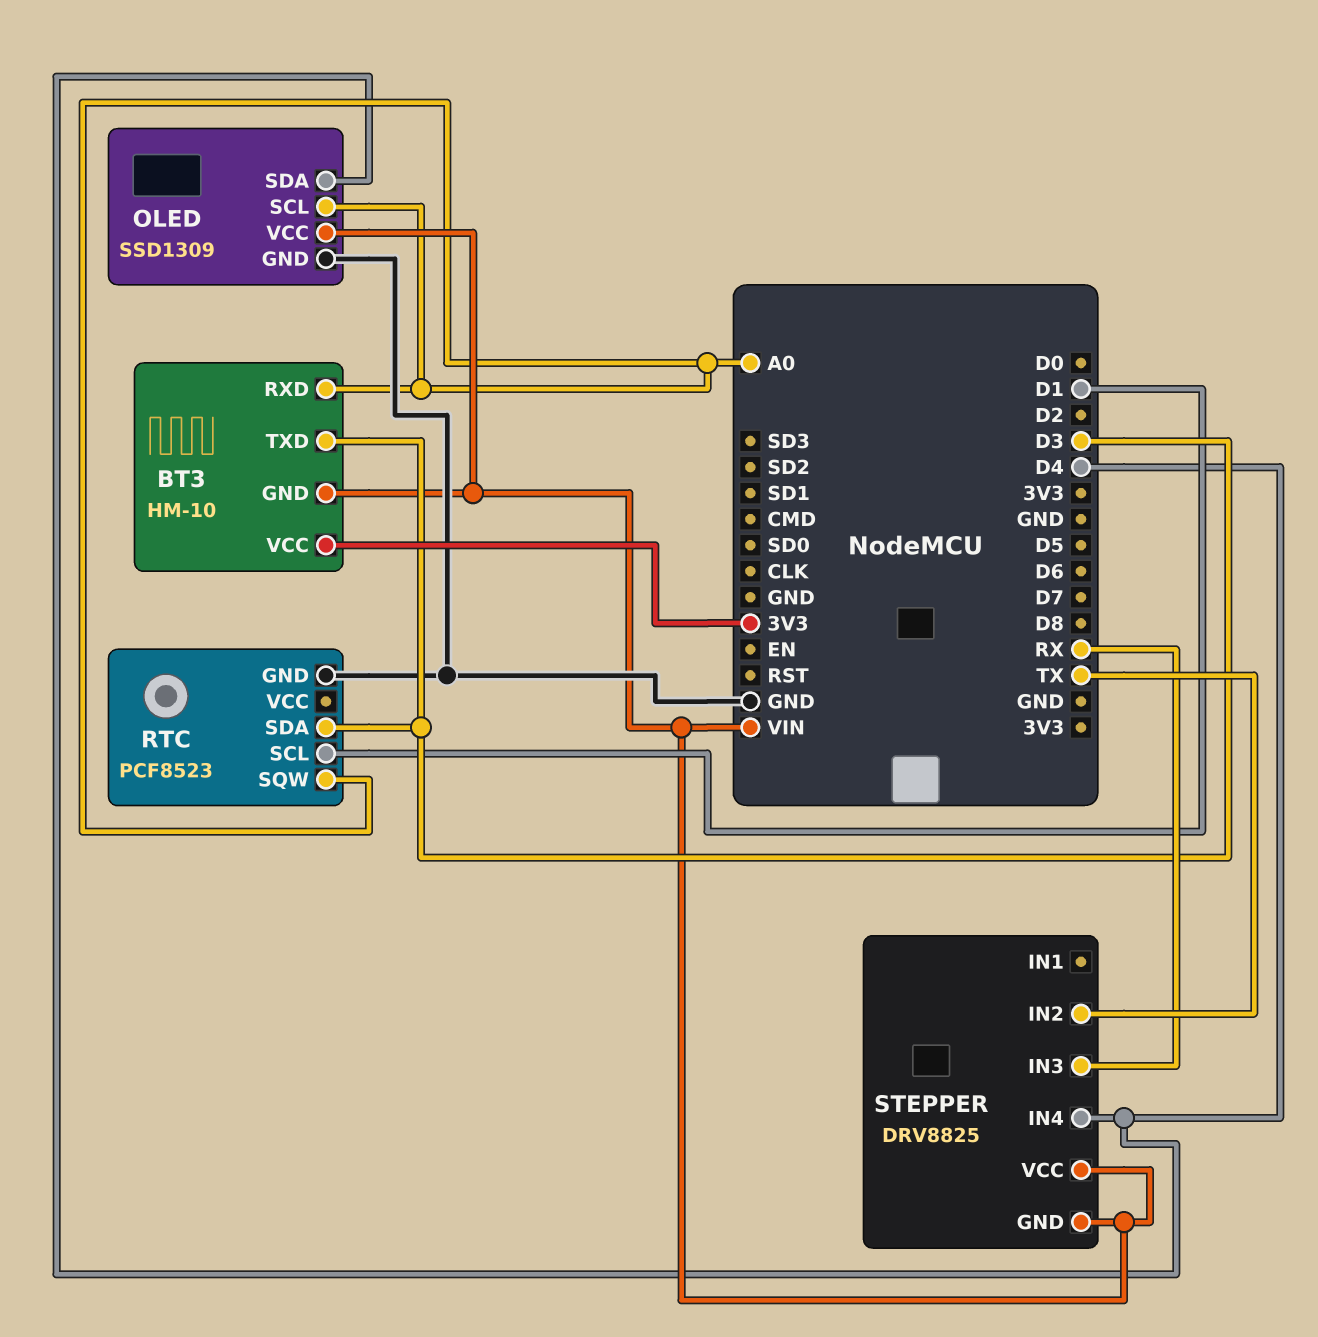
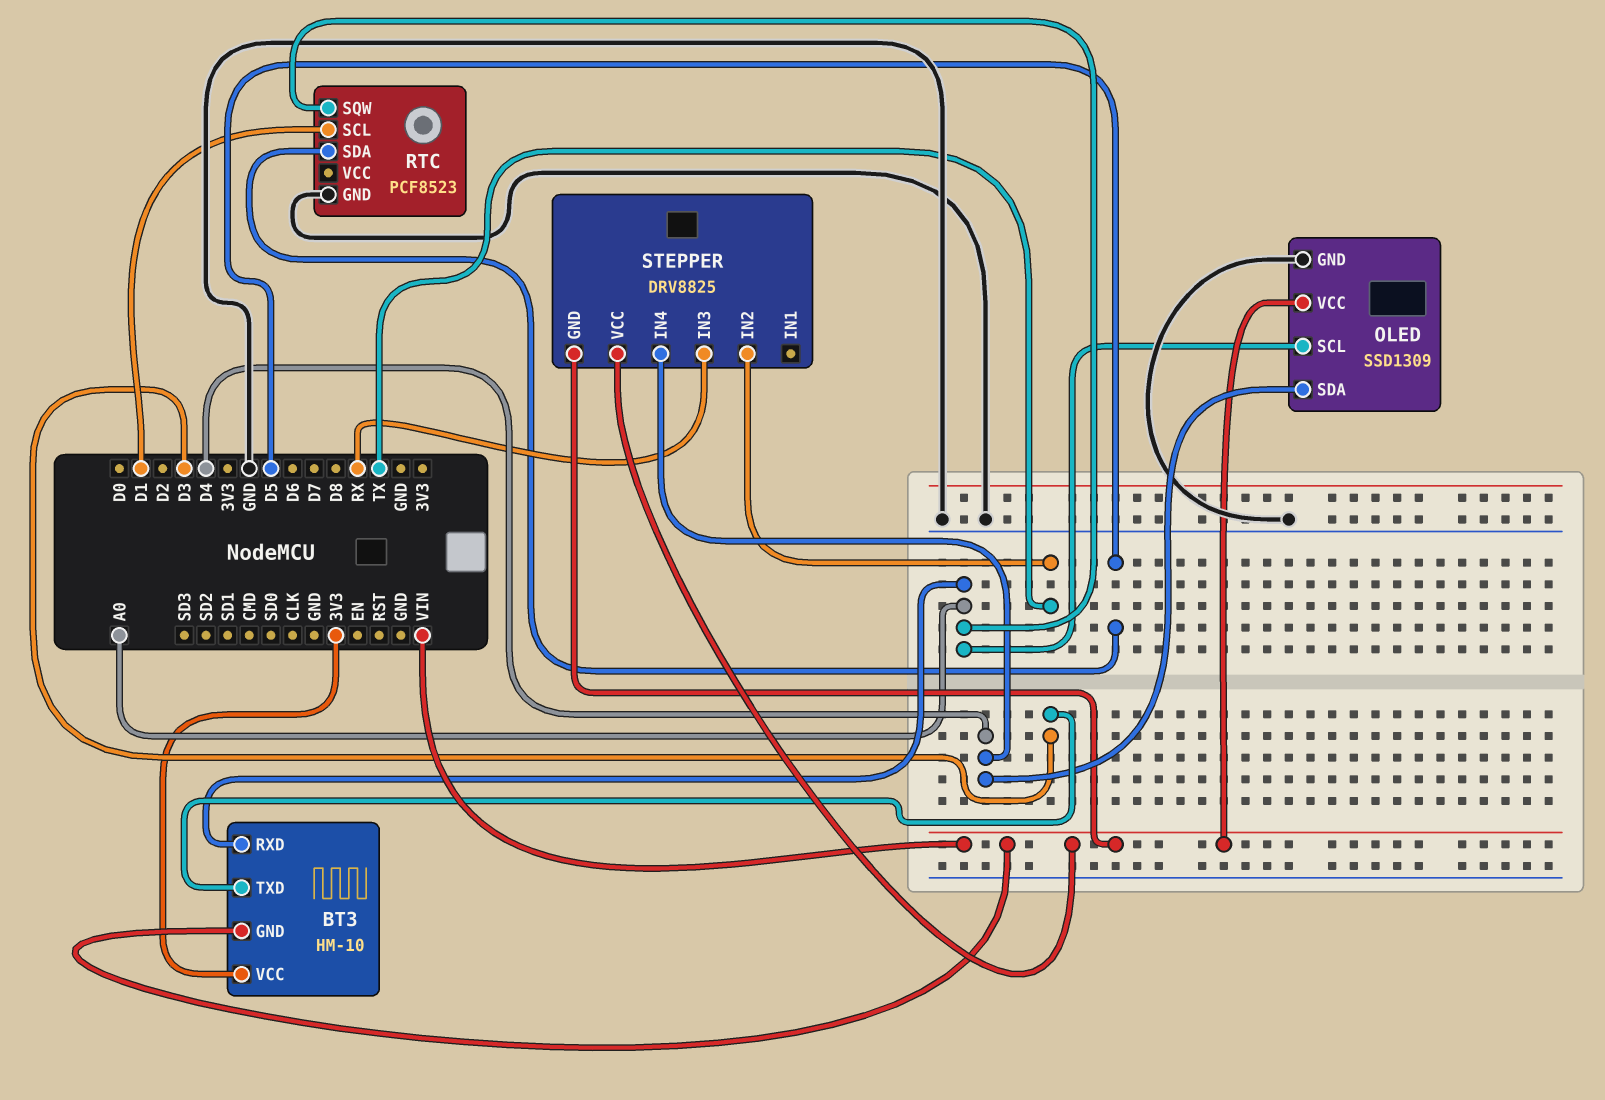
RTC pin SDA: D3 -> D5

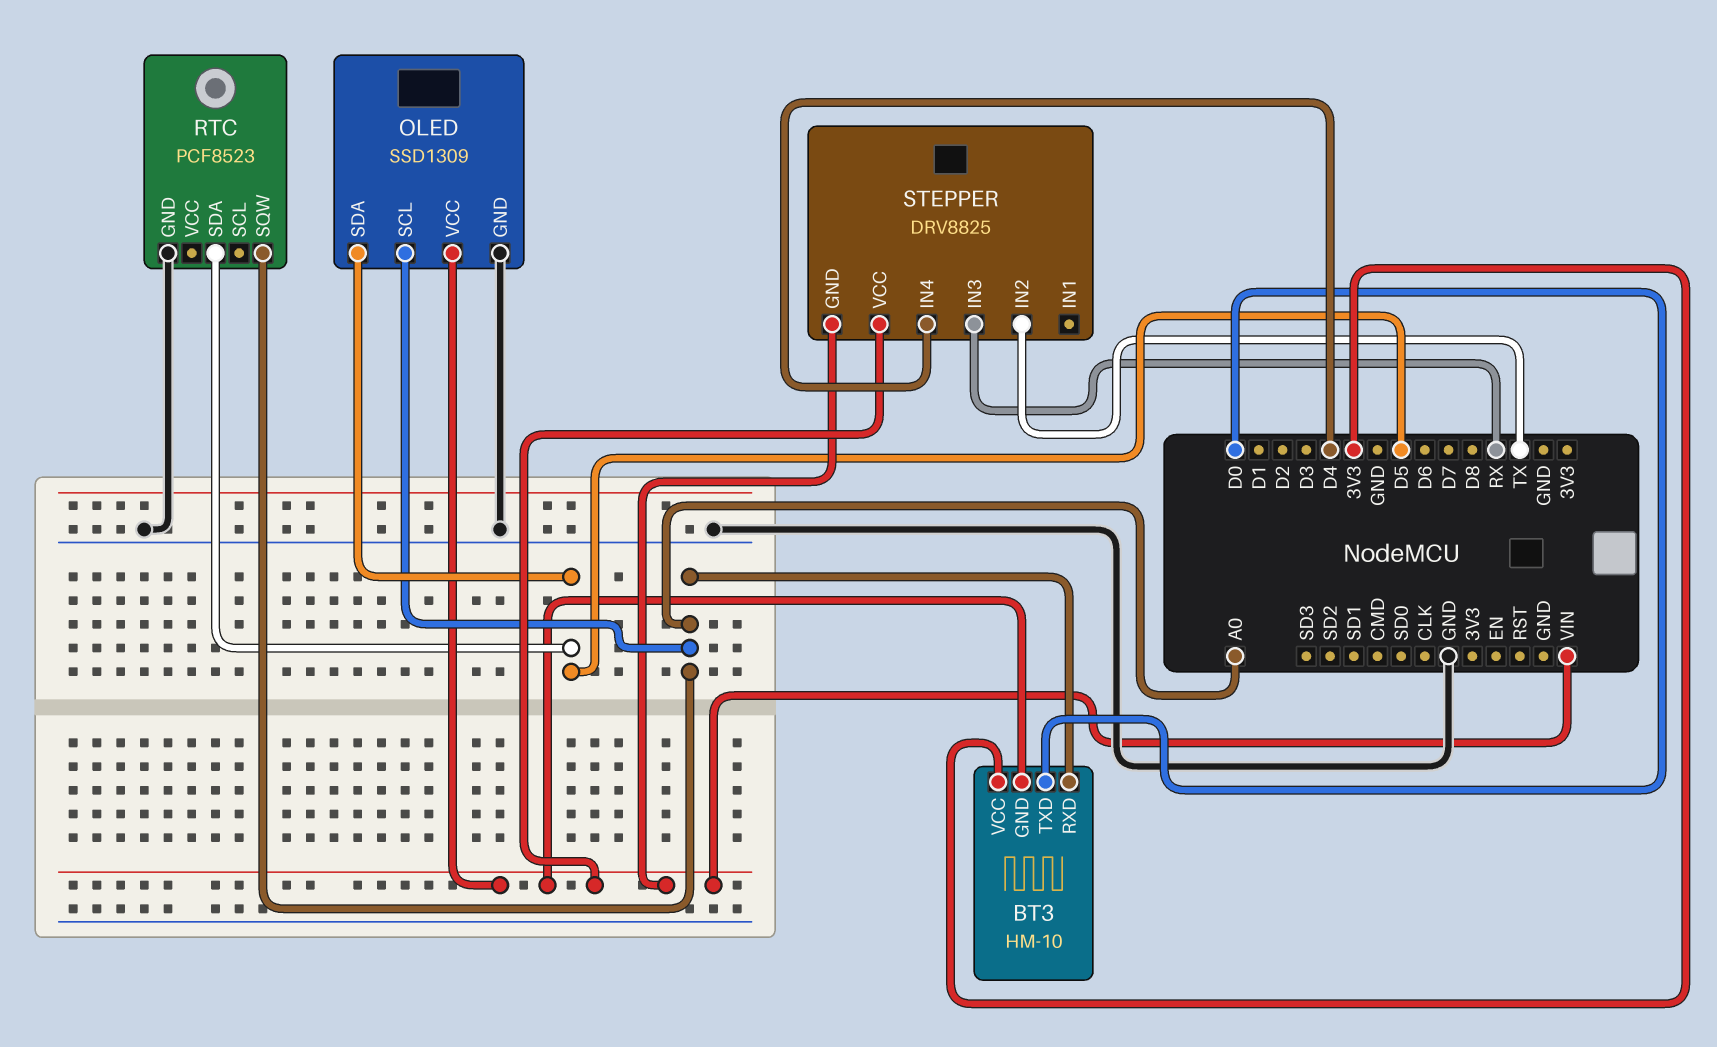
BT3 pin TXD: D3 -> D0
OLED pin SDA: D4 -> D5
RTC pin SCL: D1 -> none

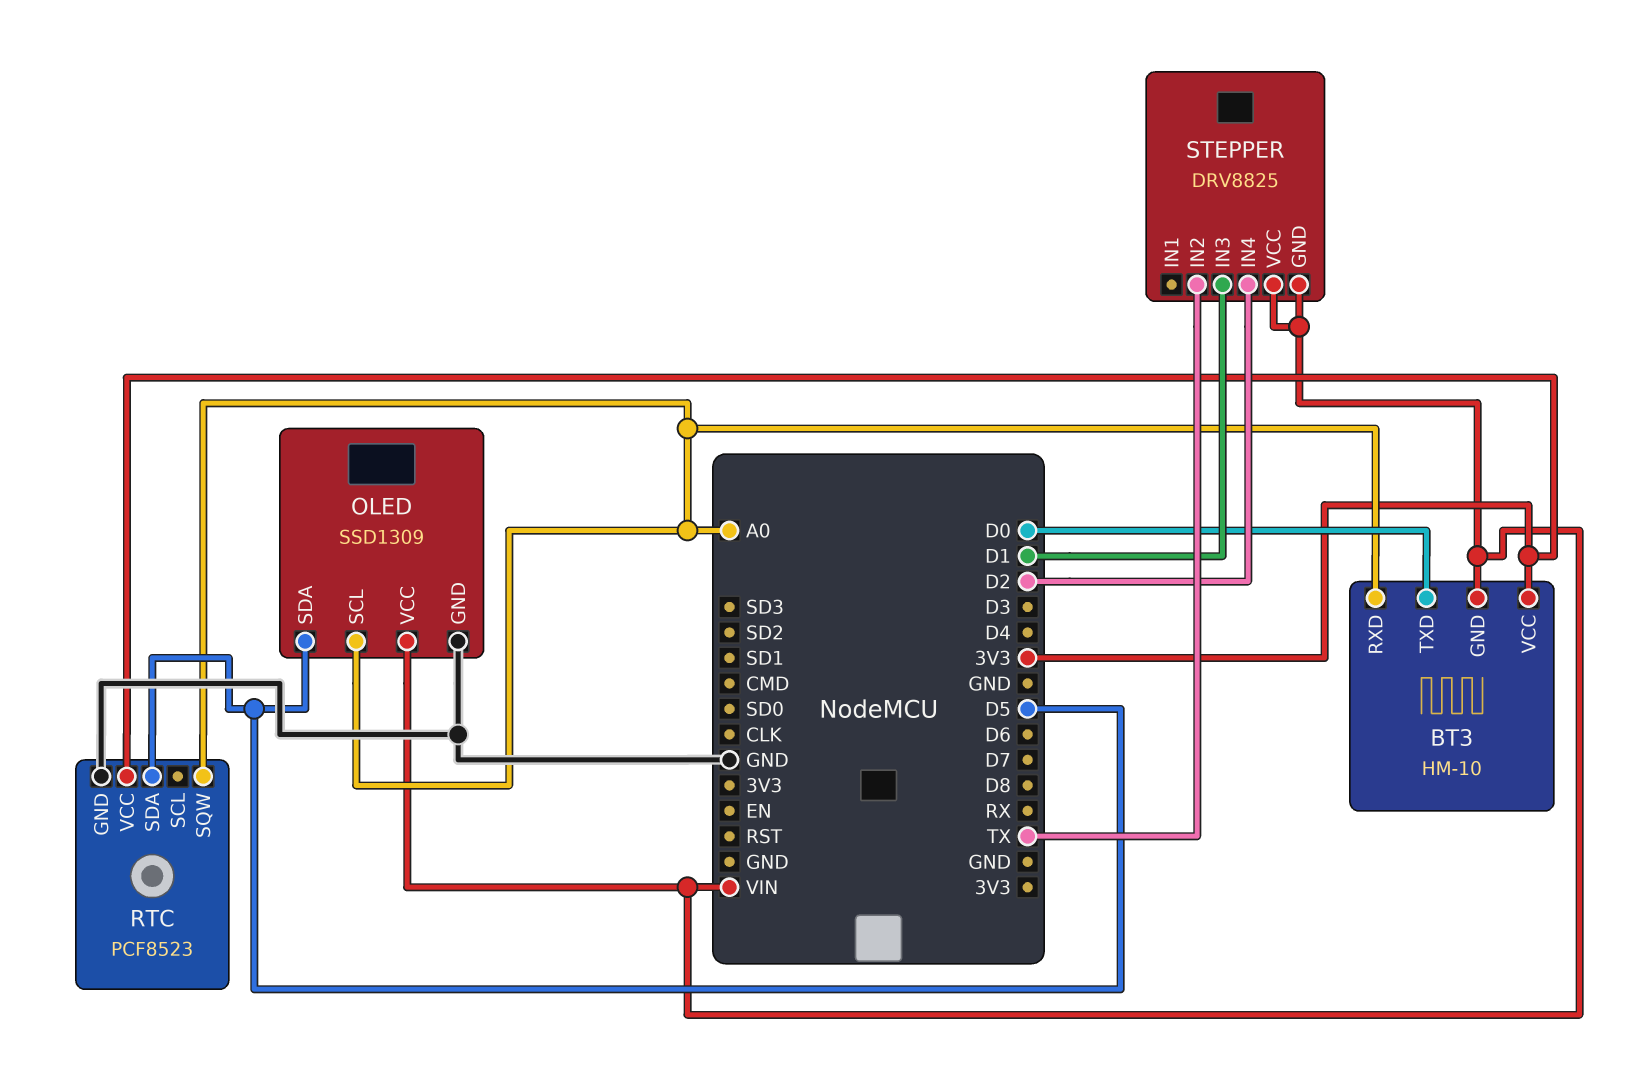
RTC pin VCC: none -> 3V3
STEPPER pin IN3: RX -> D1
STEPPER pin IN4: D4 -> D2

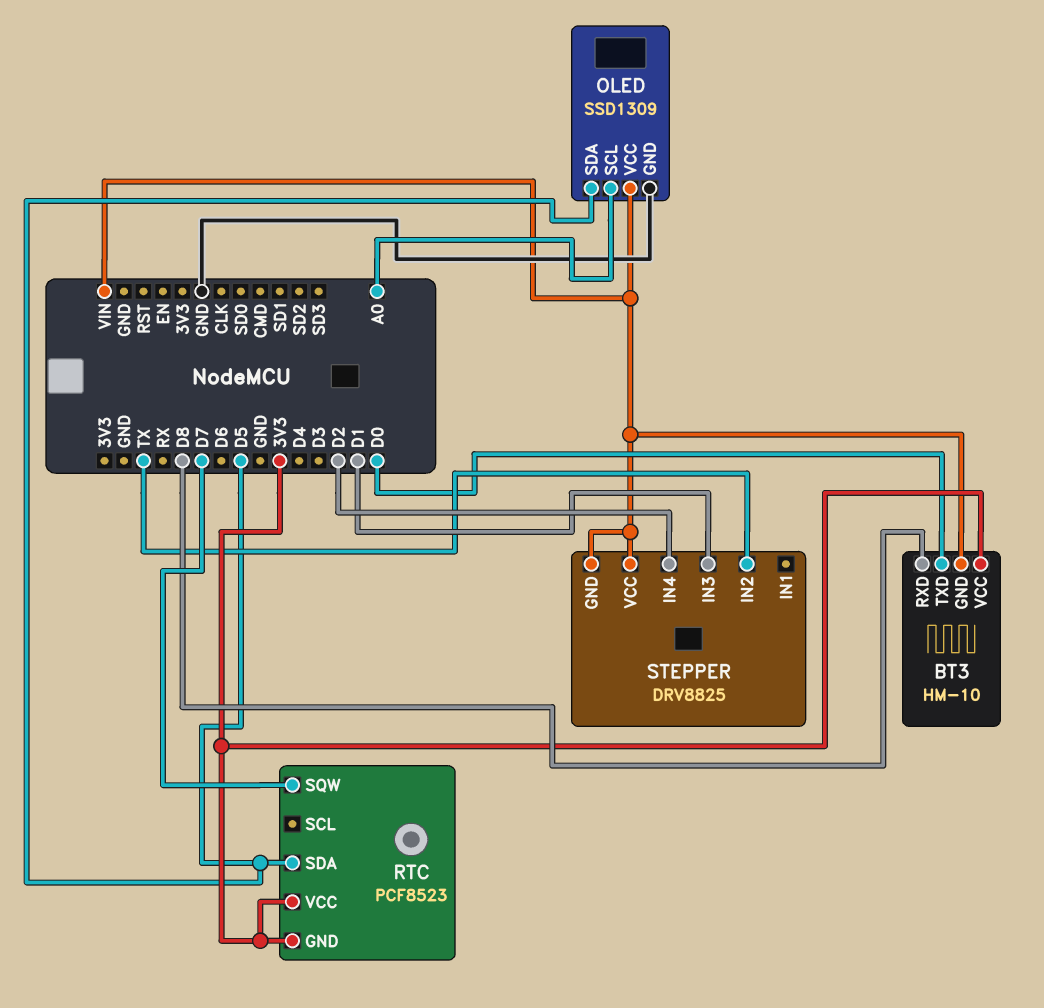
BT3 pin RXD: A0 -> D8
RTC pin GND: GND -> 3V3
RTC pin SQW: A0 -> D7

